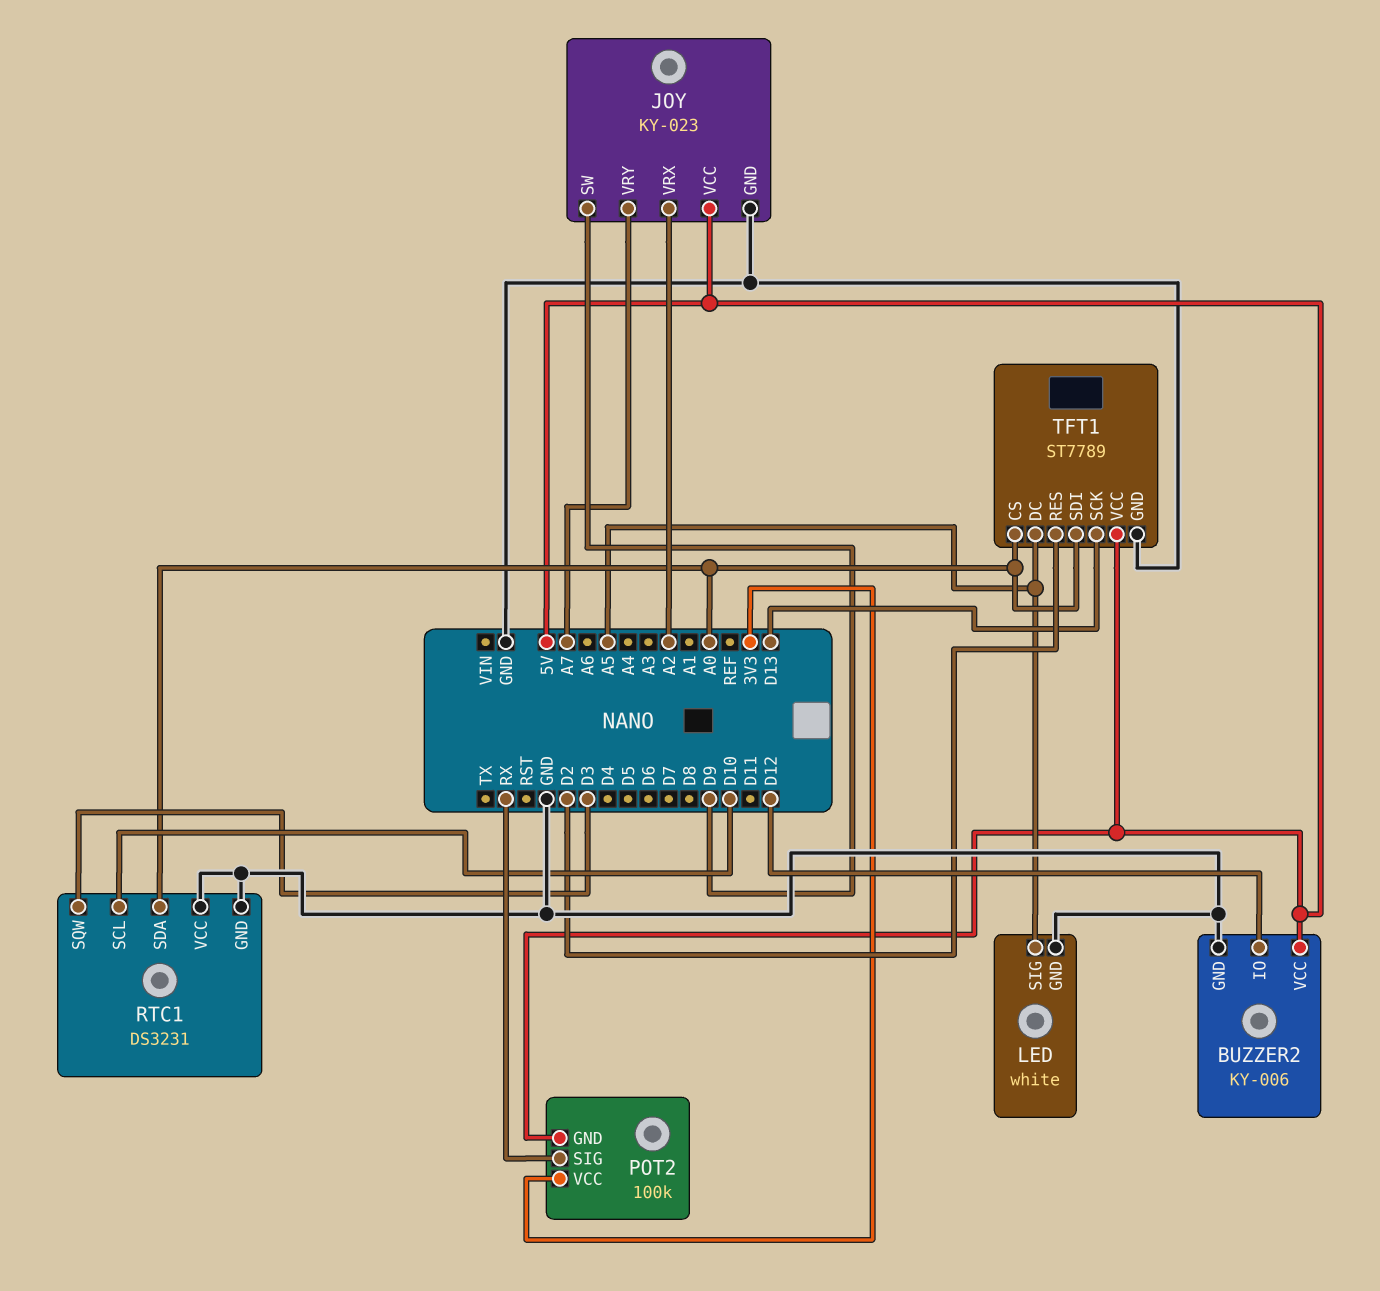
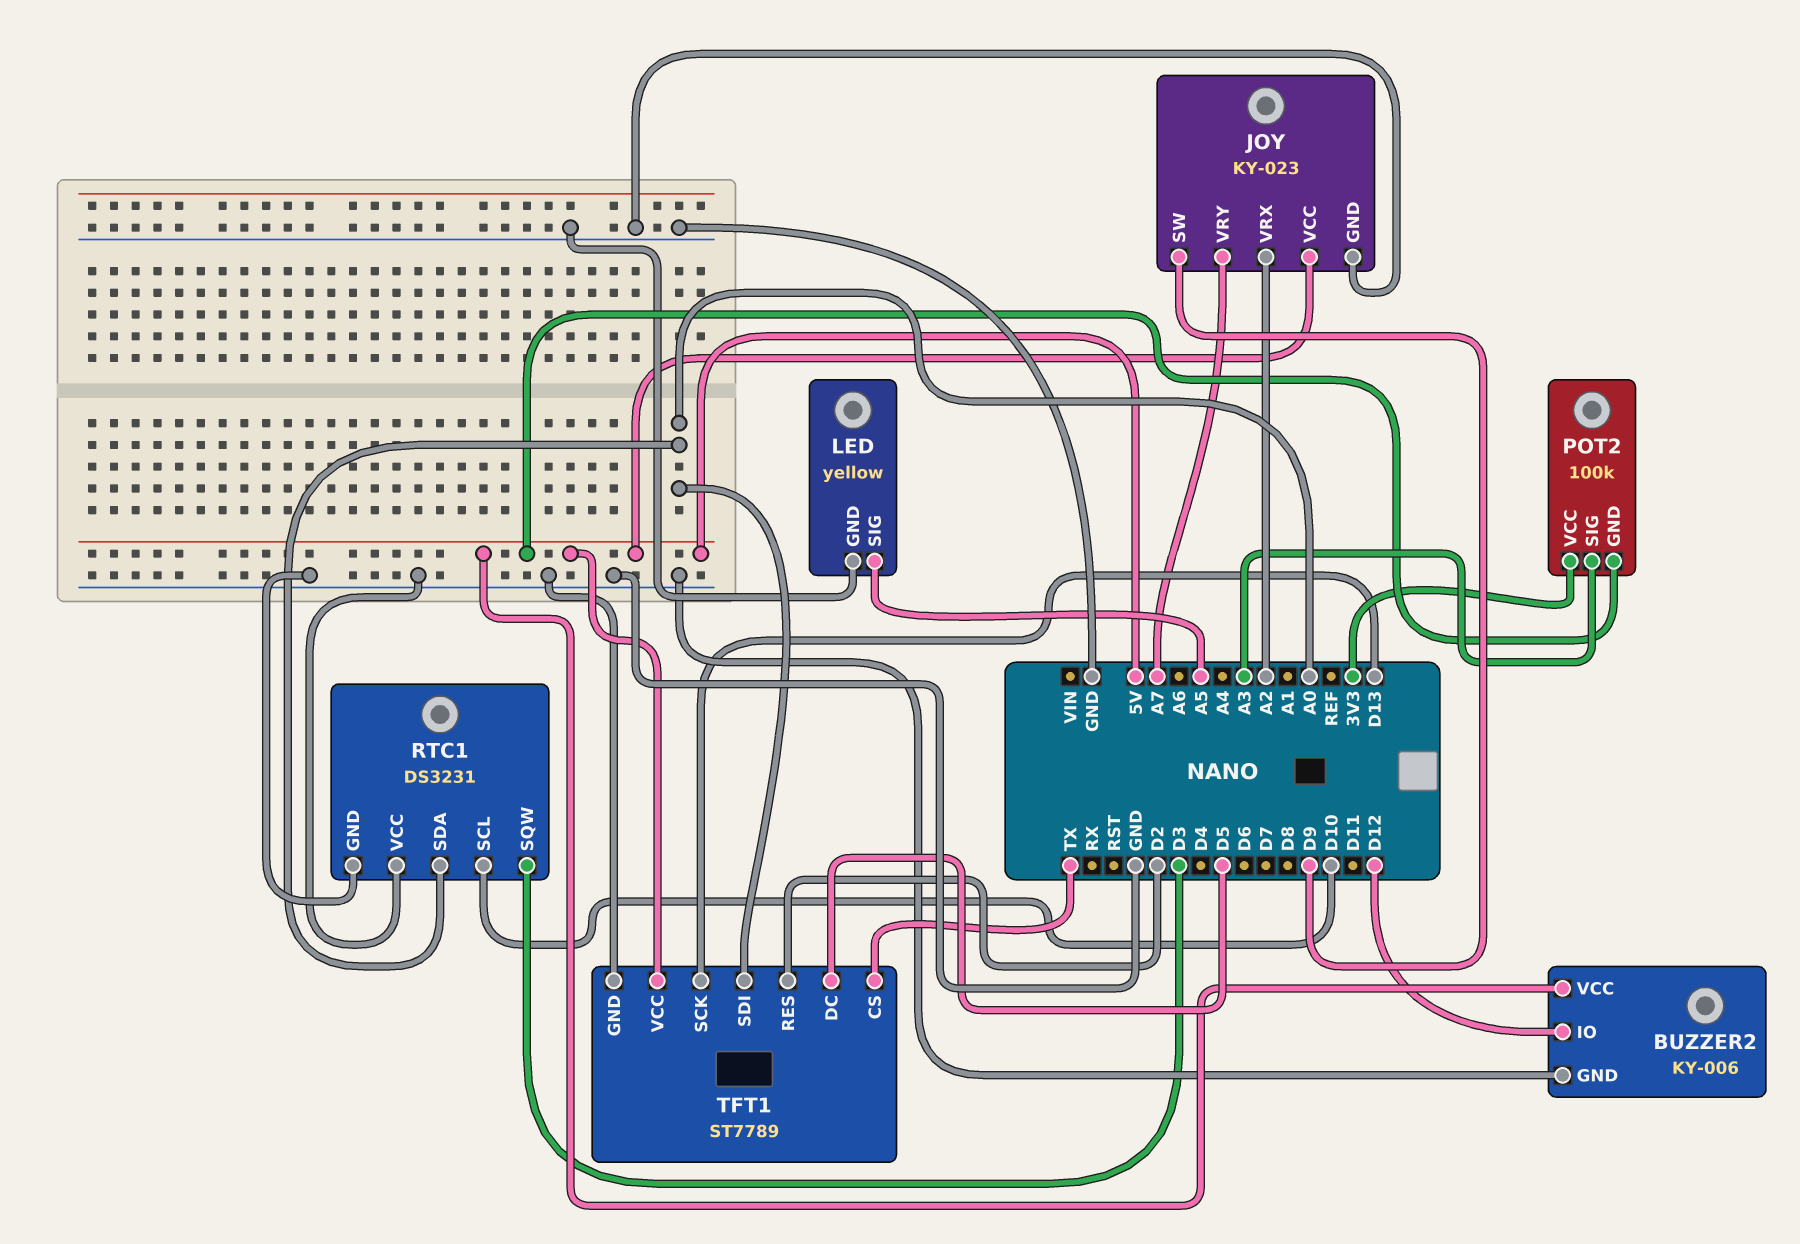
LED: white -> yellow
POT2 pin SIG: RX -> A3
TFT1 pin CS: A0 -> TX
TFT1 pin DC: A5 -> D5

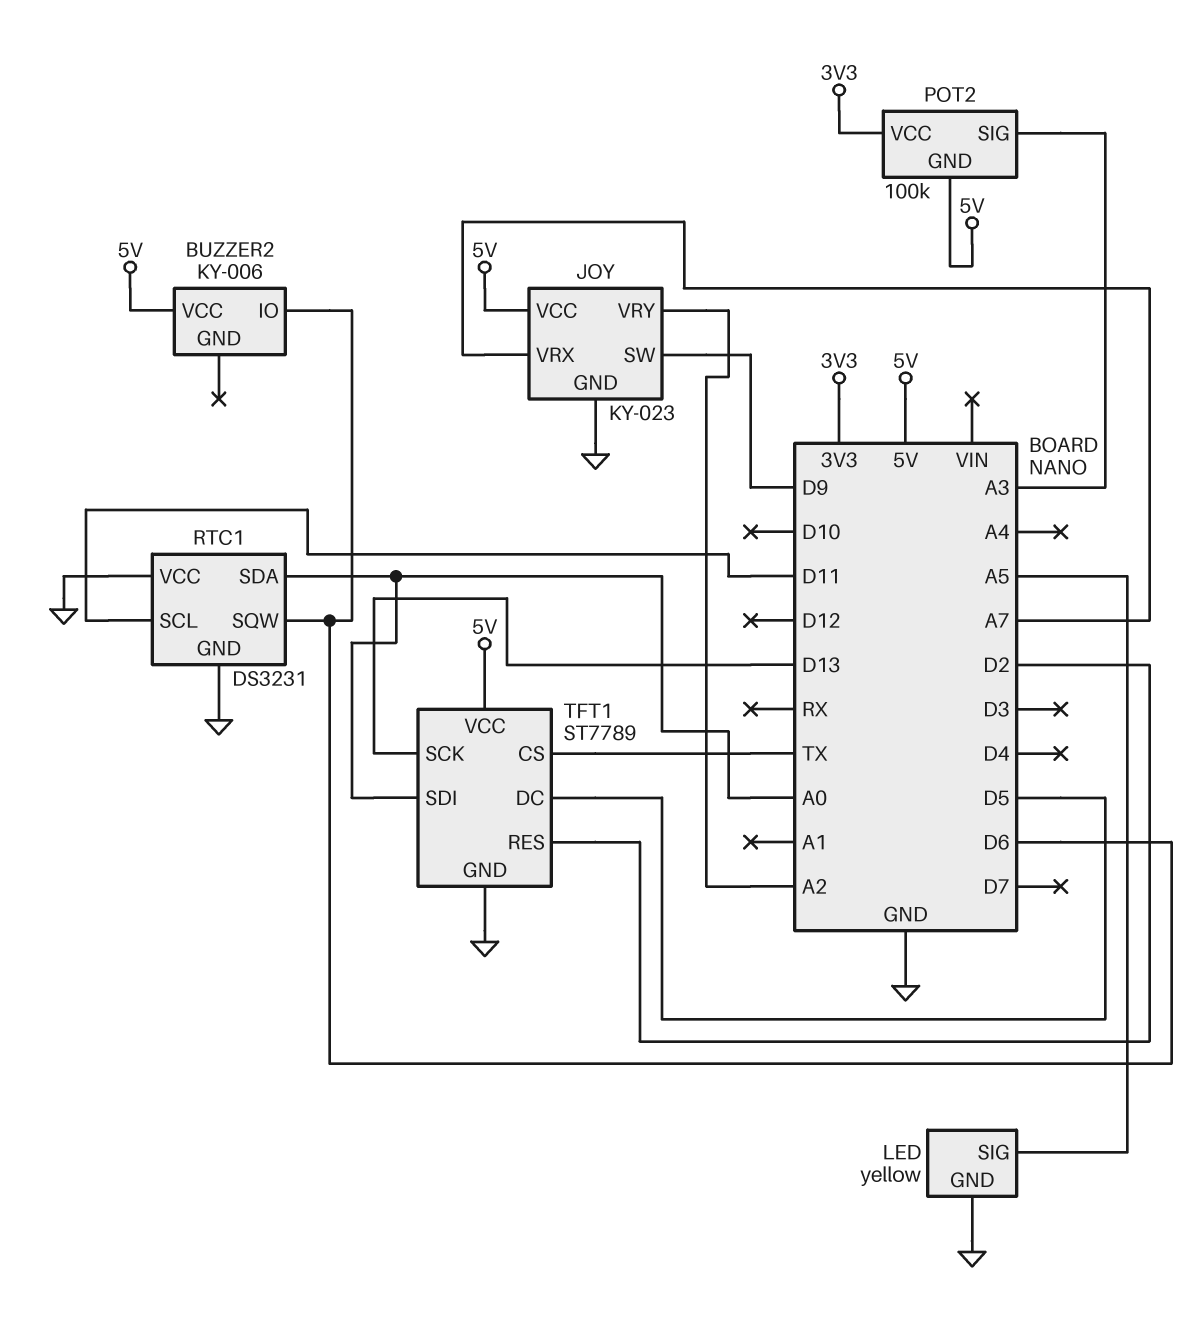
BUZZER2 pin GND: GND -> none
BUZZER2 pin IO: D12 -> D6
JOY pin VRX: A2 -> A7
JOY pin VRY: A7 -> A2
RTC1 pin SCL: D10 -> D11
RTC1 pin SQW: D3 -> D6

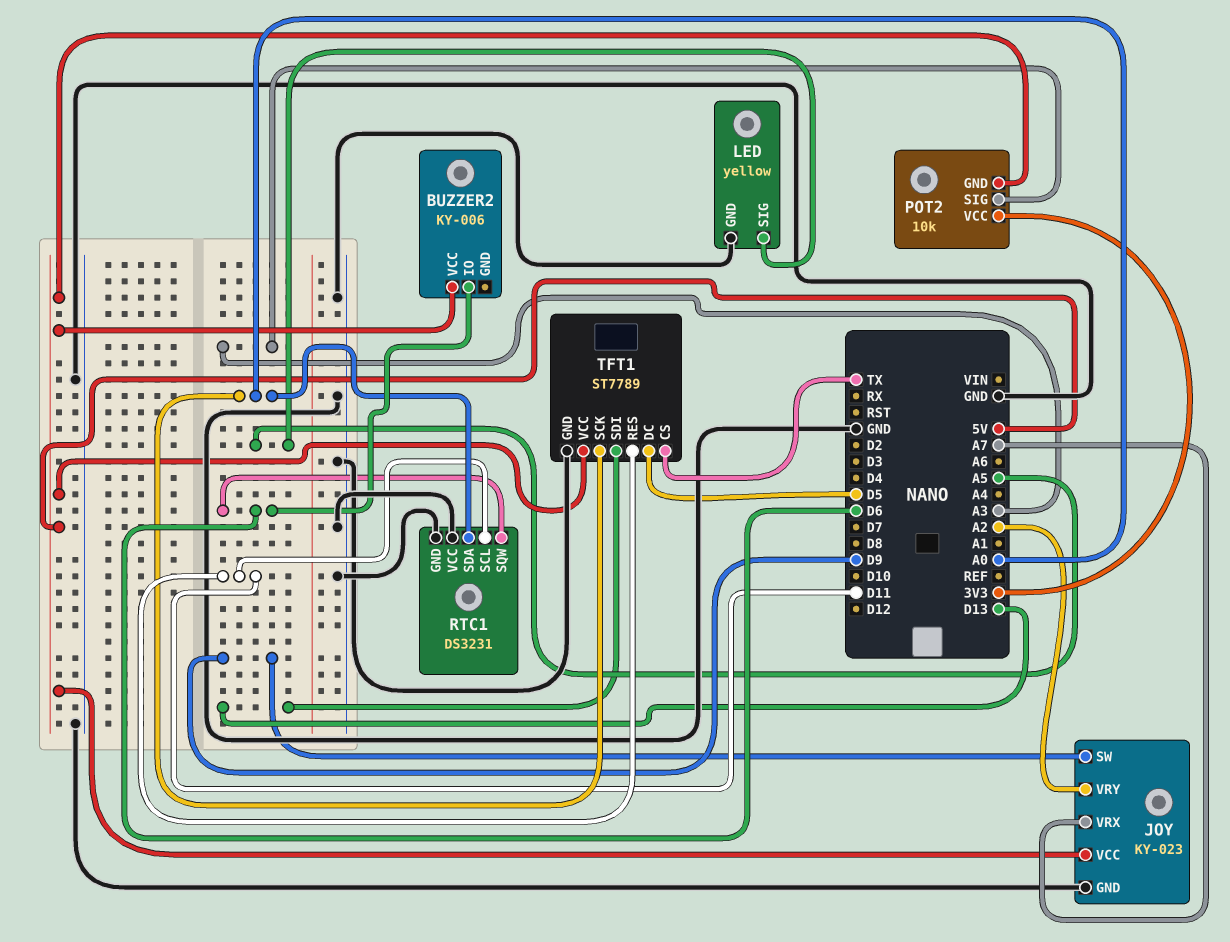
POT2: 100k -> 10k
TFT1 pin RES: D2 -> D11
TFT1 pin SCK: D13 -> A0
TFT1 pin SDI: A0 -> D13

